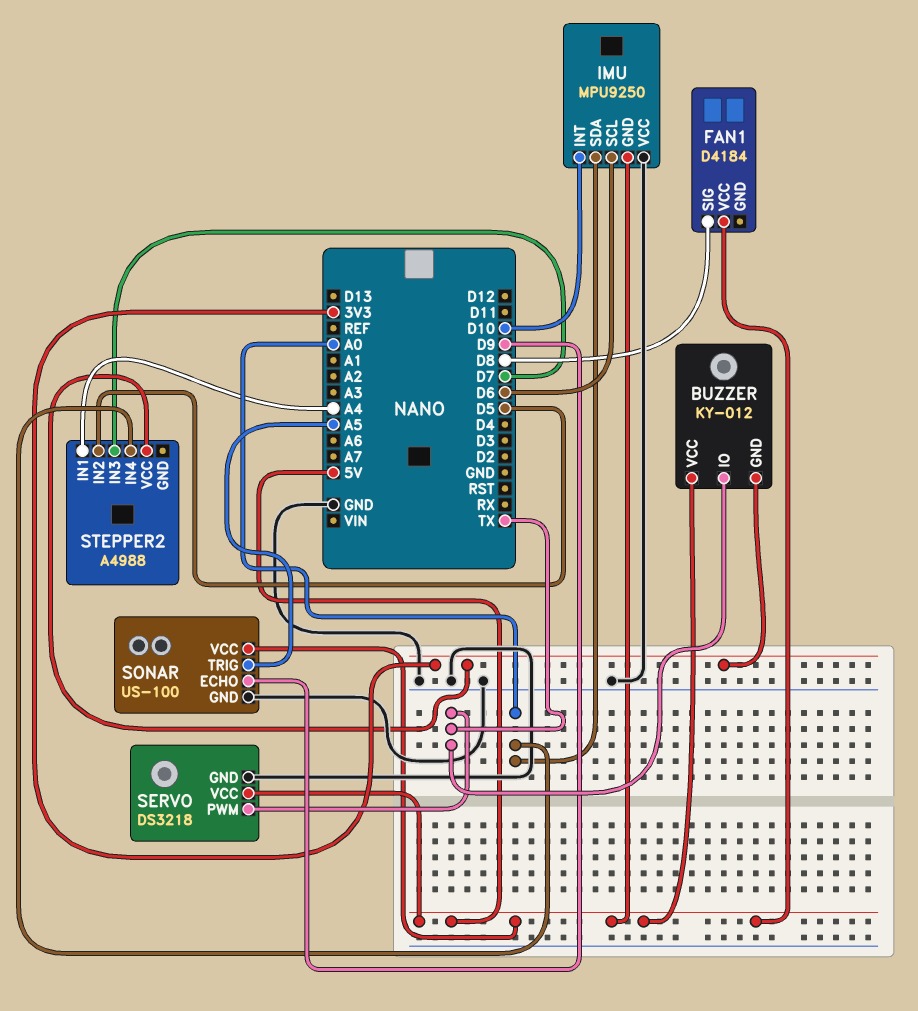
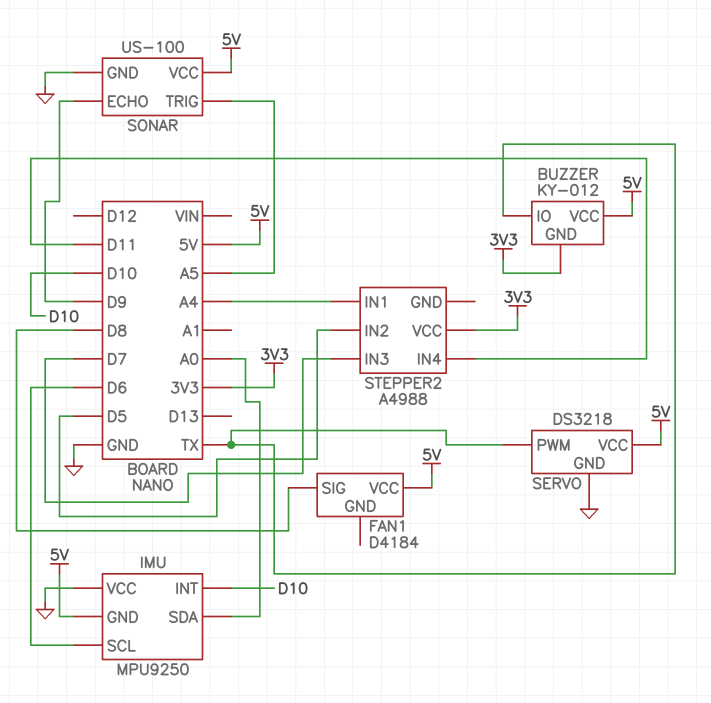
STEPPER2 pin IN4: A0 -> D11

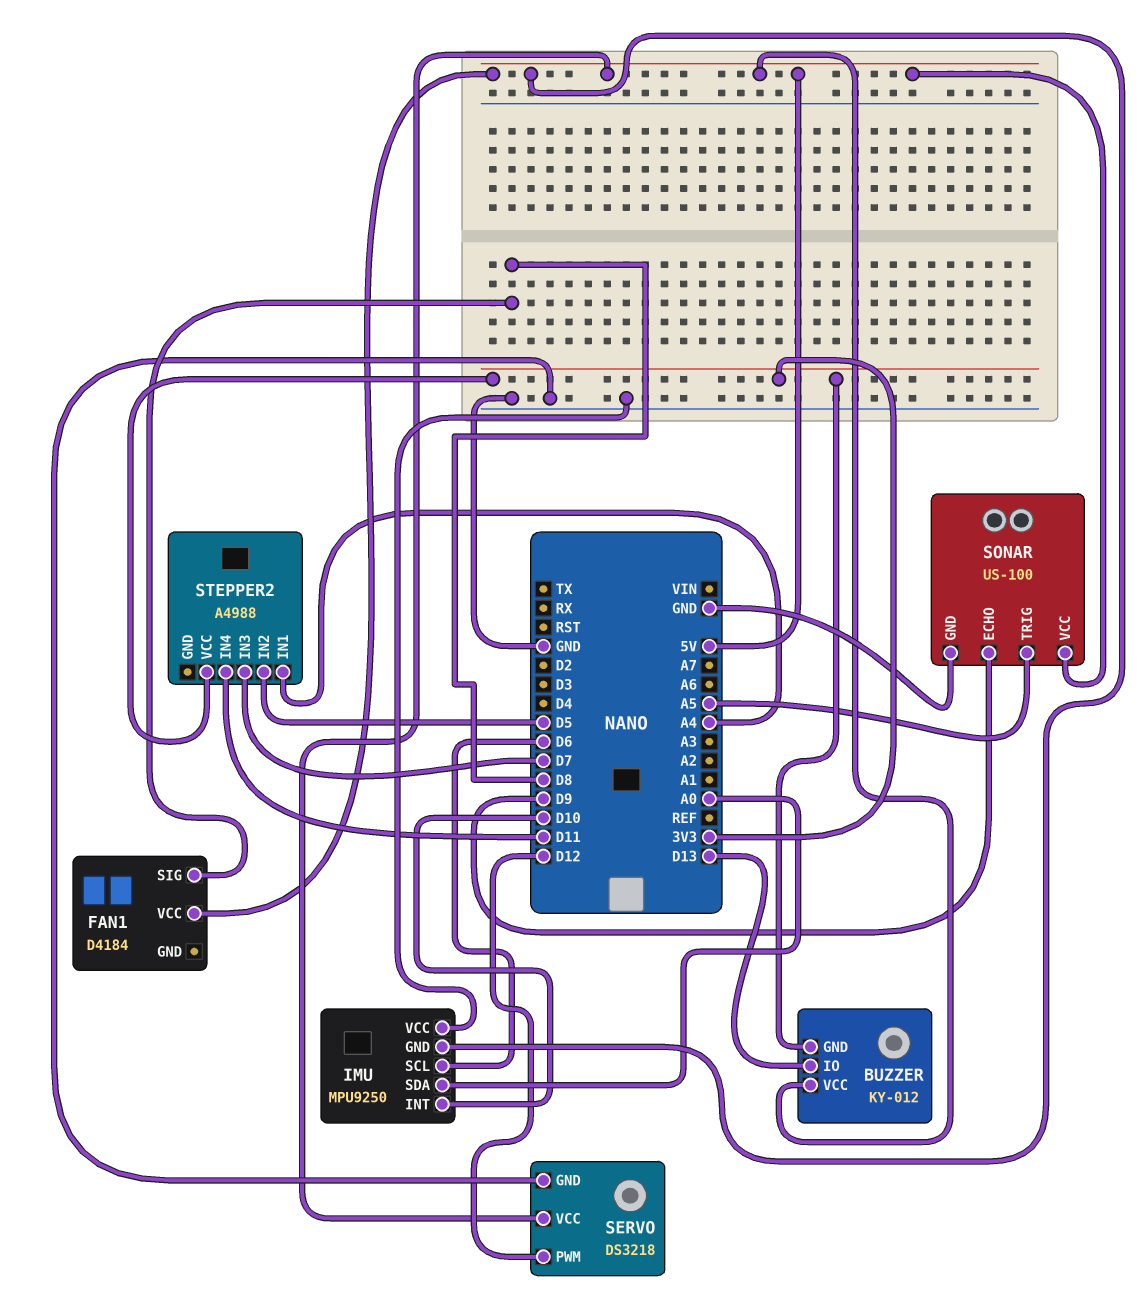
BUZZER pin IO: TX -> D13
SERVO pin PWM: TX -> D12

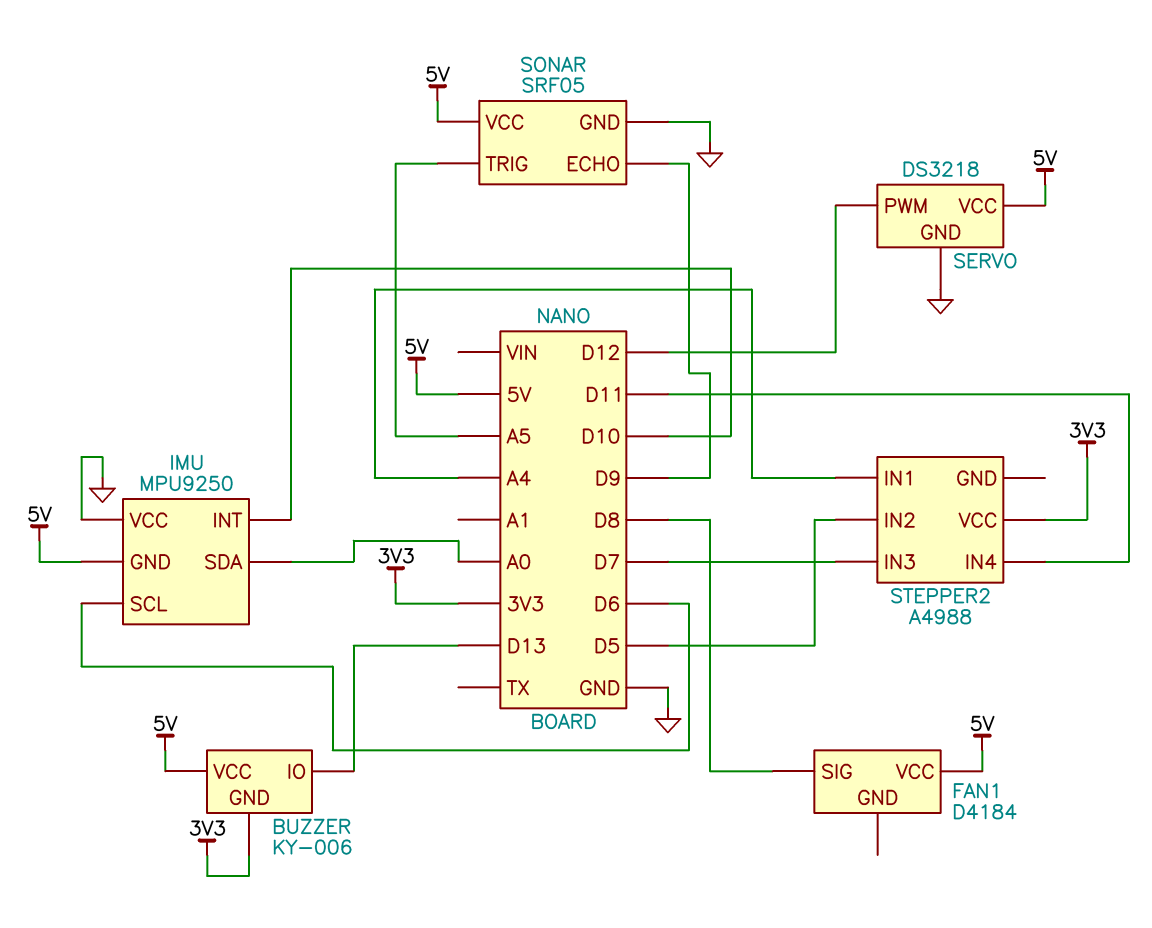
BUZZER: KY-012 -> KY-006
SONAR: US-100 -> SRF05

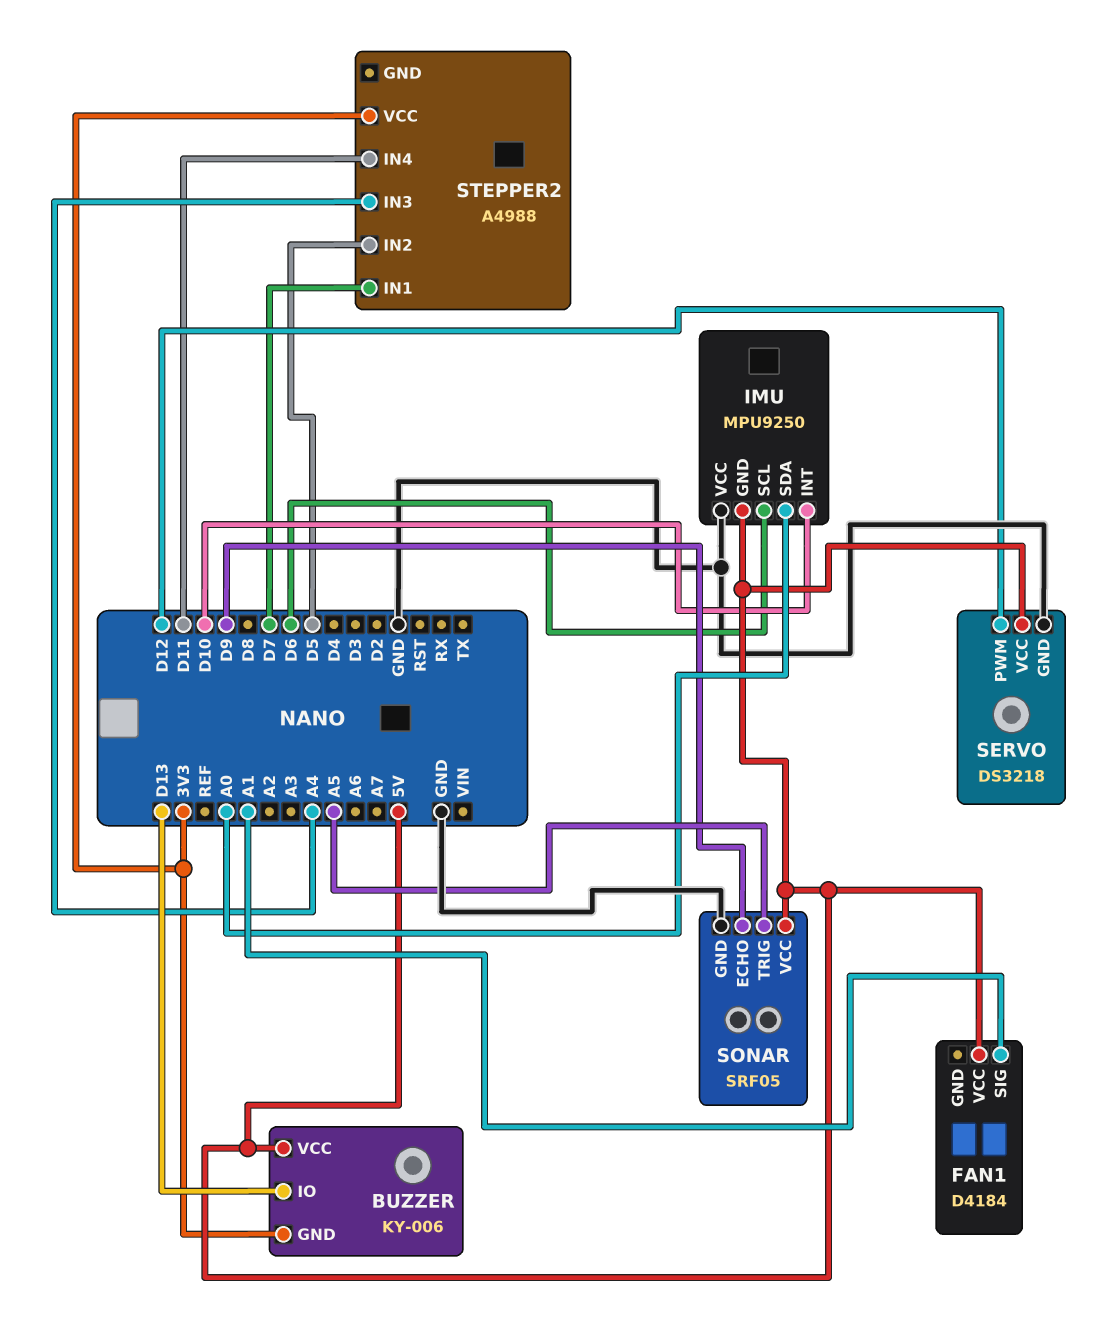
FAN1 pin SIG: D8 -> A1
STEPPER2 pin IN1: A4 -> D7
STEPPER2 pin IN3: D7 -> A4

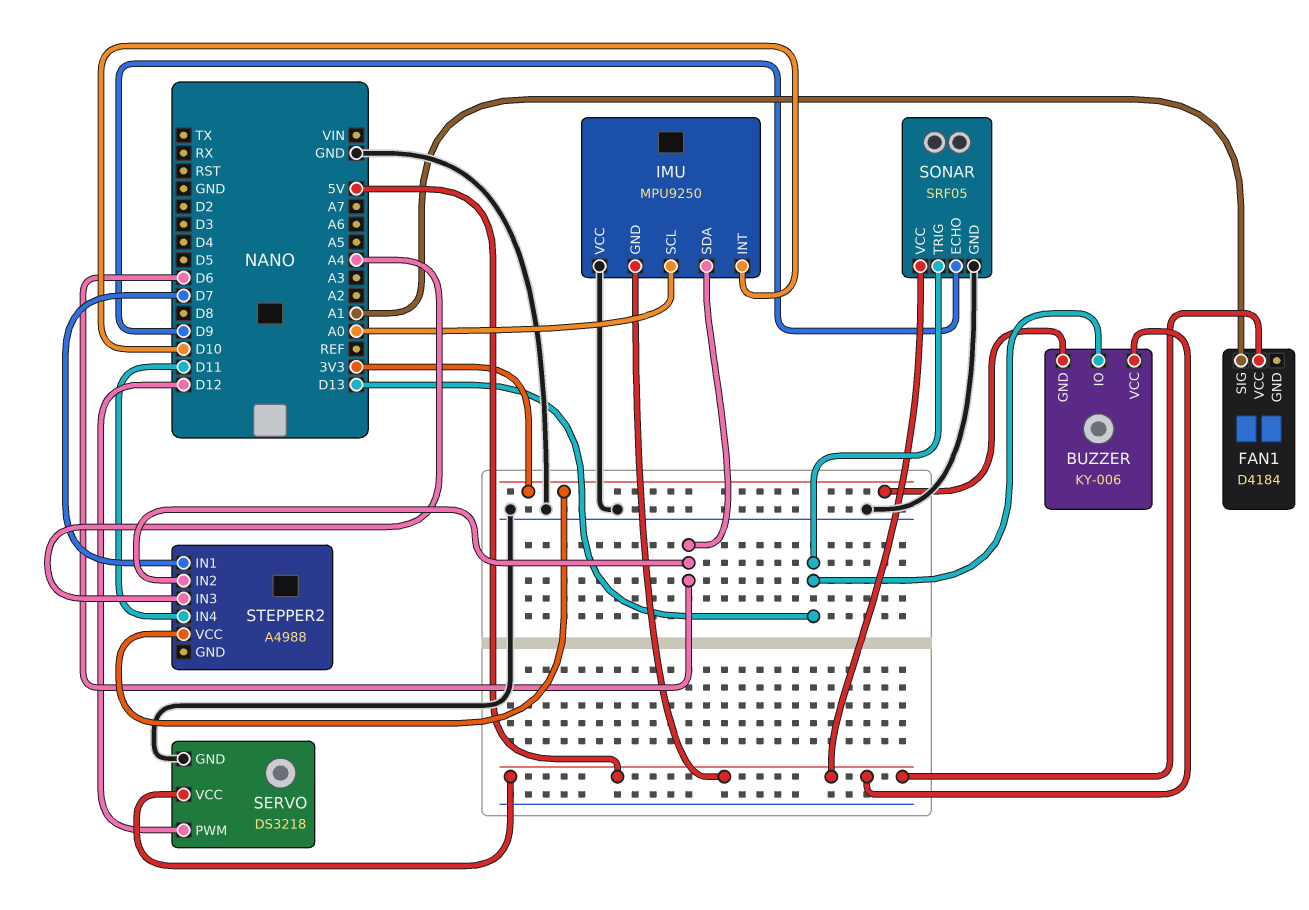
IMU pin SCL: D6 -> A0
IMU pin SDA: A0 -> D6
SONAR pin TRIG: A5 -> D13
STEPPER2 pin IN2: D5 -> D6

